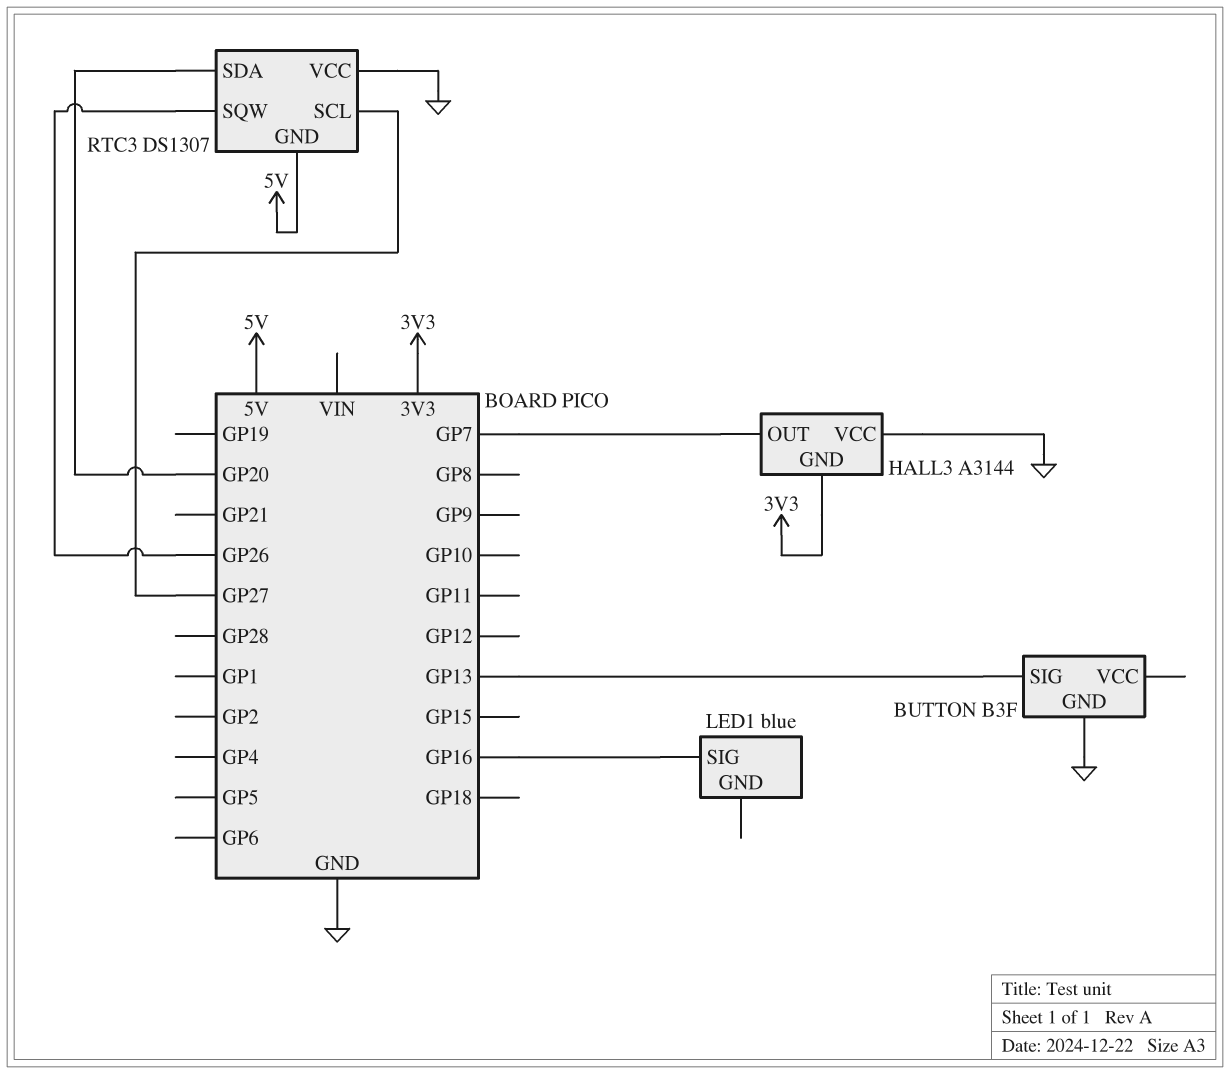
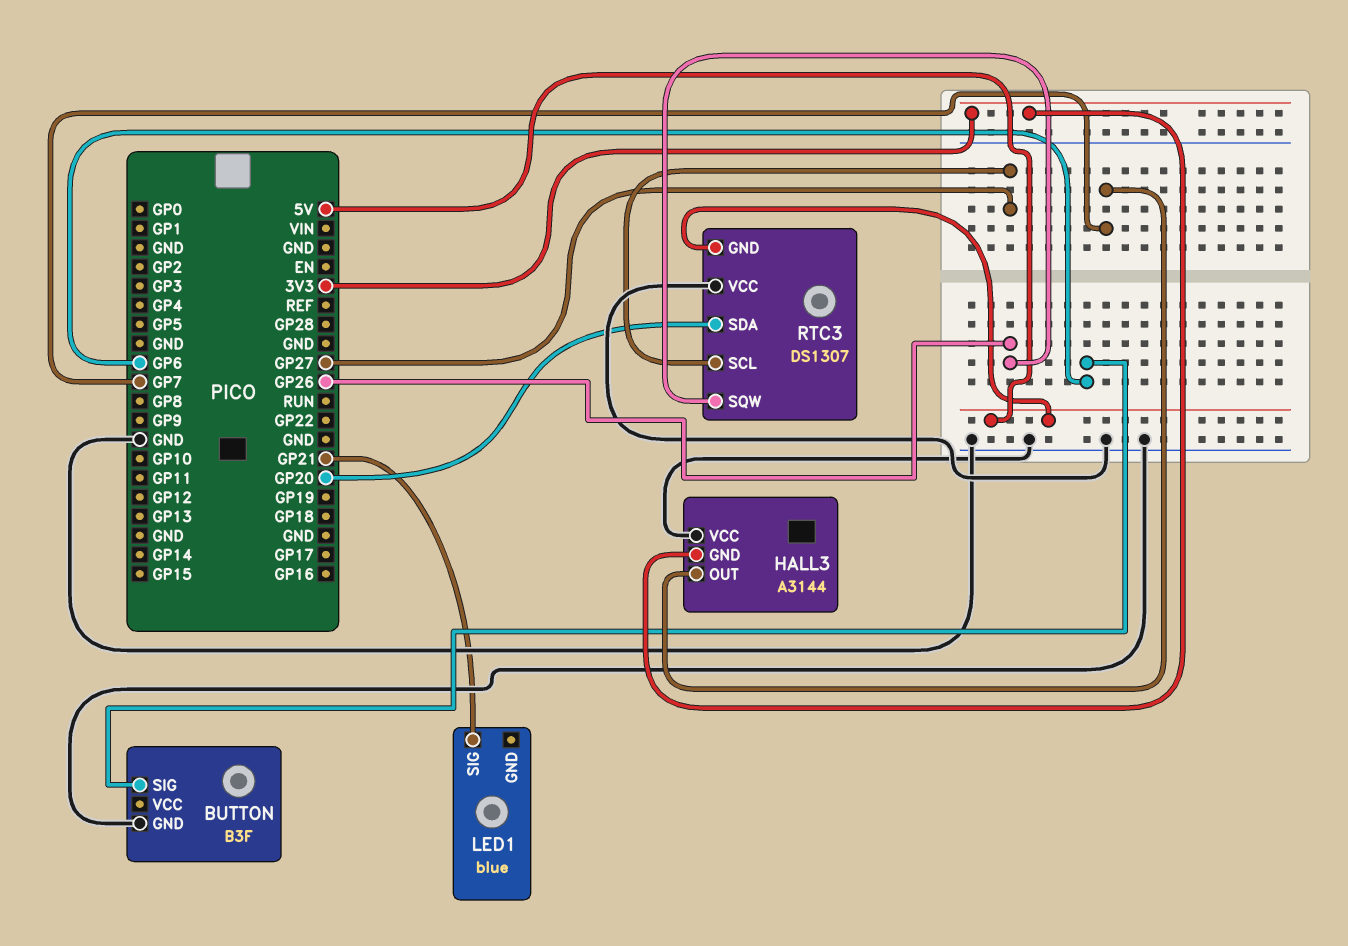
BUTTON pin SIG: GP13 -> GP6
LED1 pin SIG: GP16 -> GP21

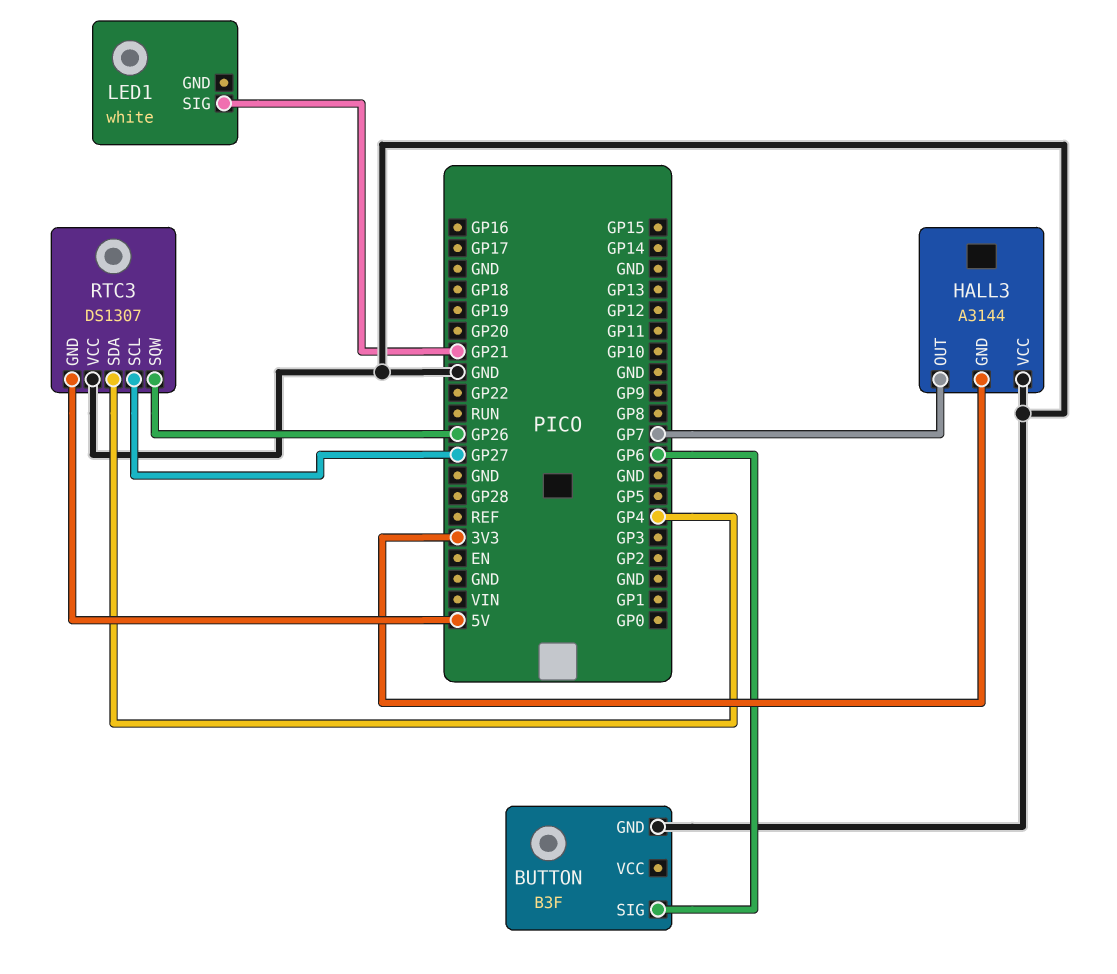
LED1: blue -> white
RTC3 pin SDA: GP20 -> GP4

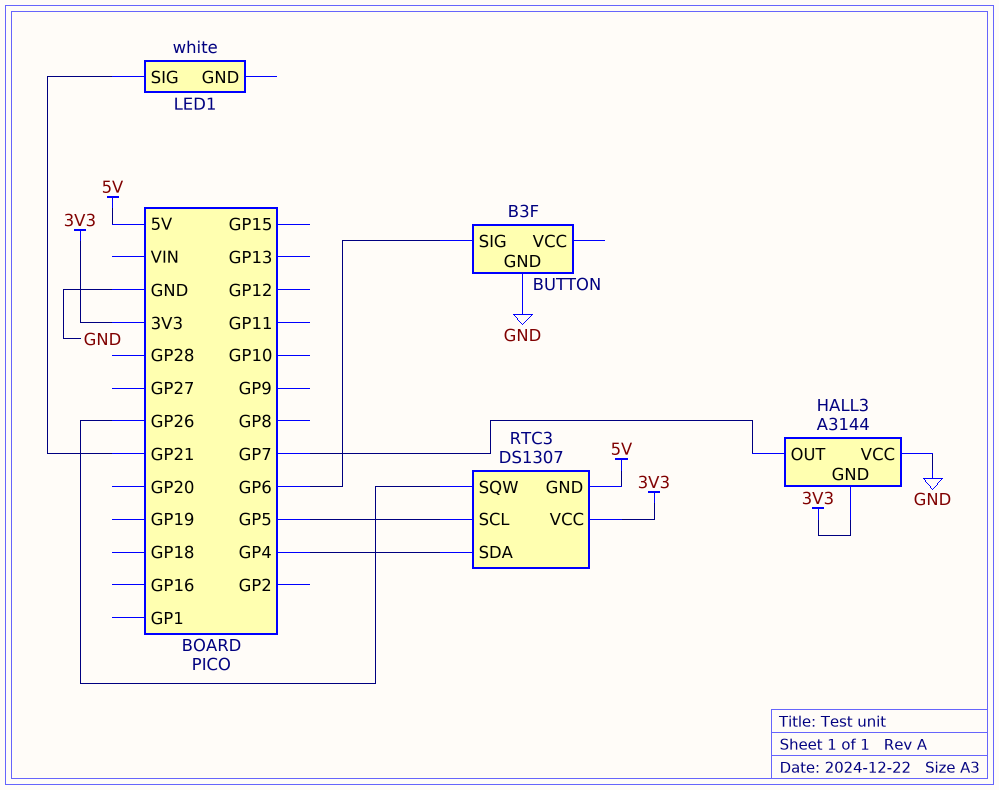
RTC3 pin SCL: GP27 -> GP5
RTC3 pin VCC: GND -> 3V3

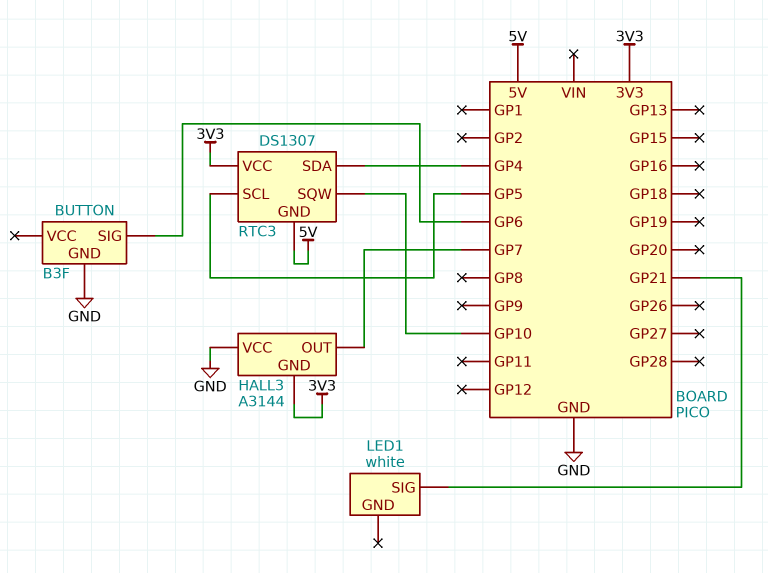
RTC3 pin SQW: GP26 -> GP10

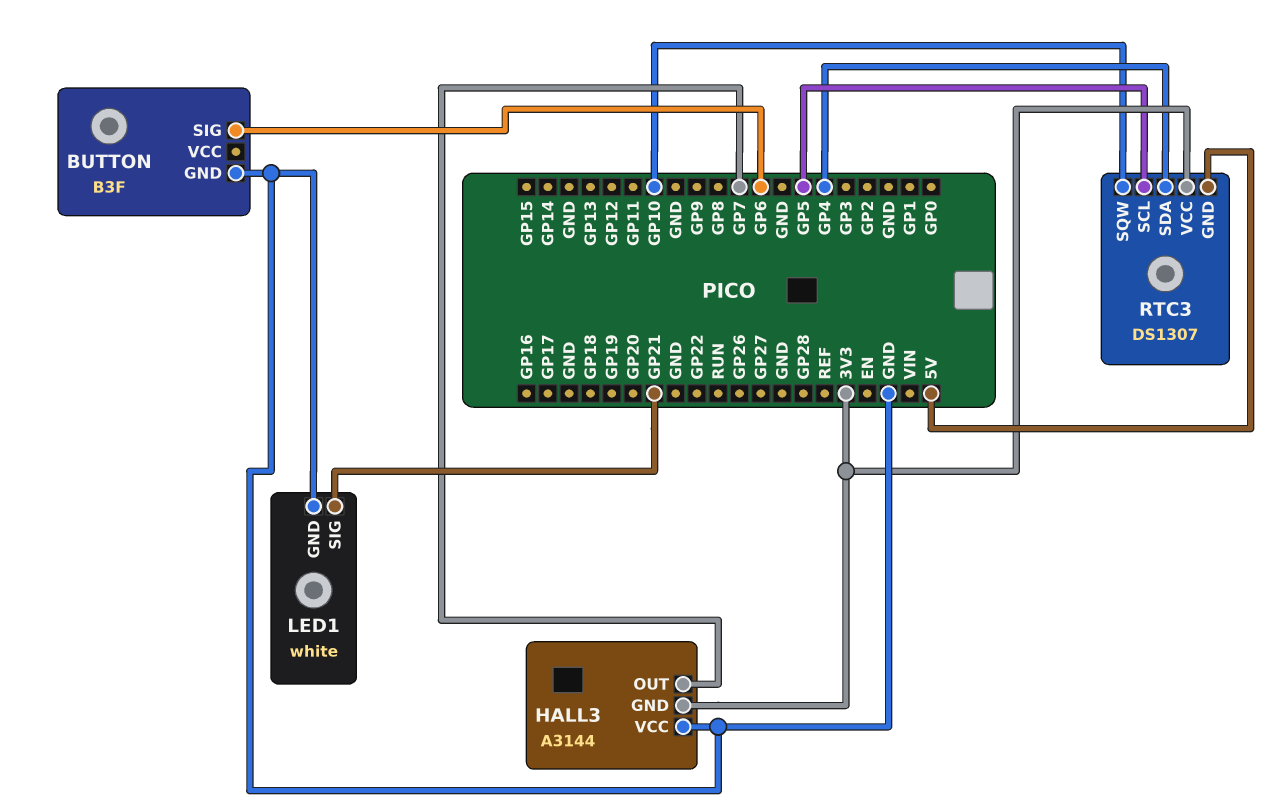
LED1 pin GND: none -> GND

